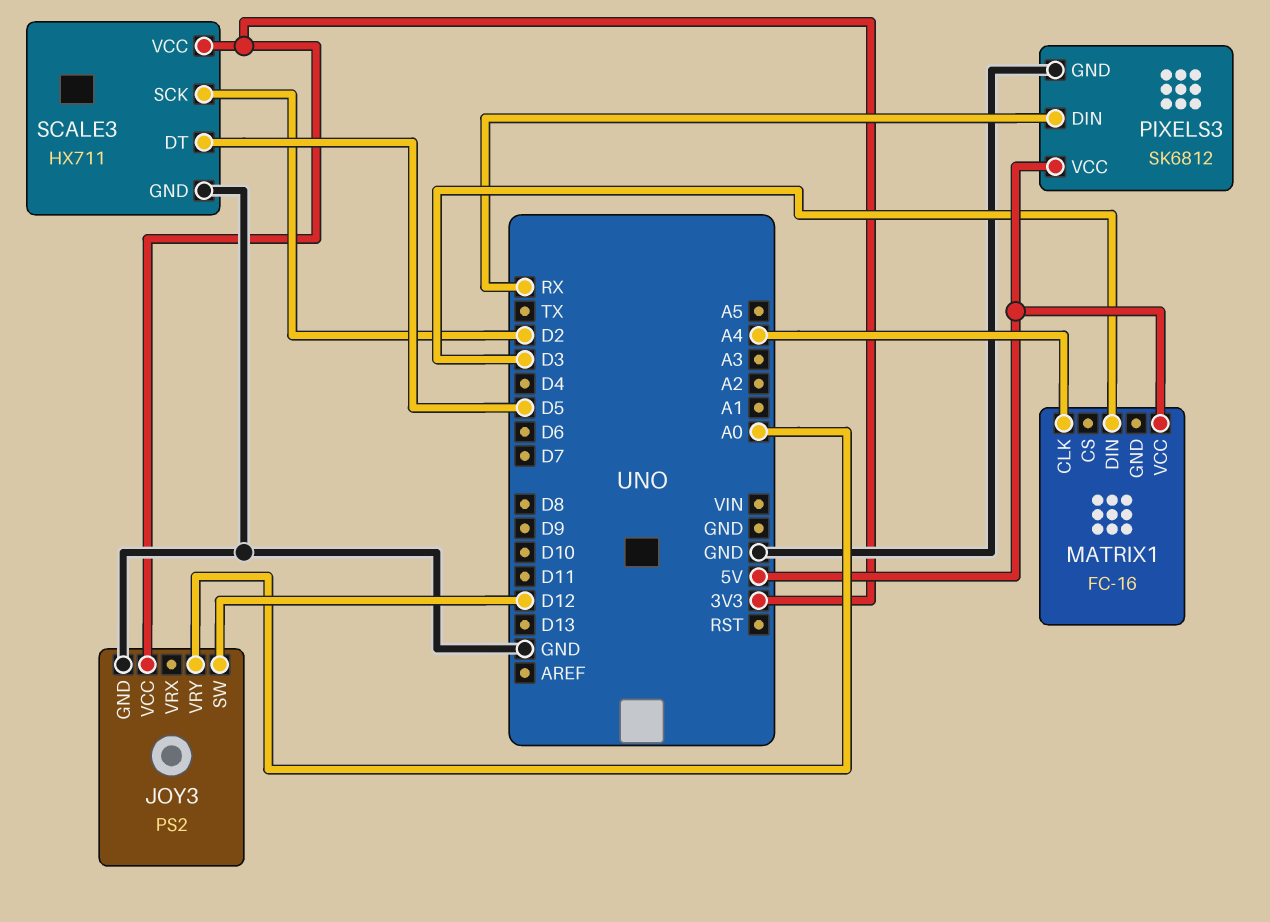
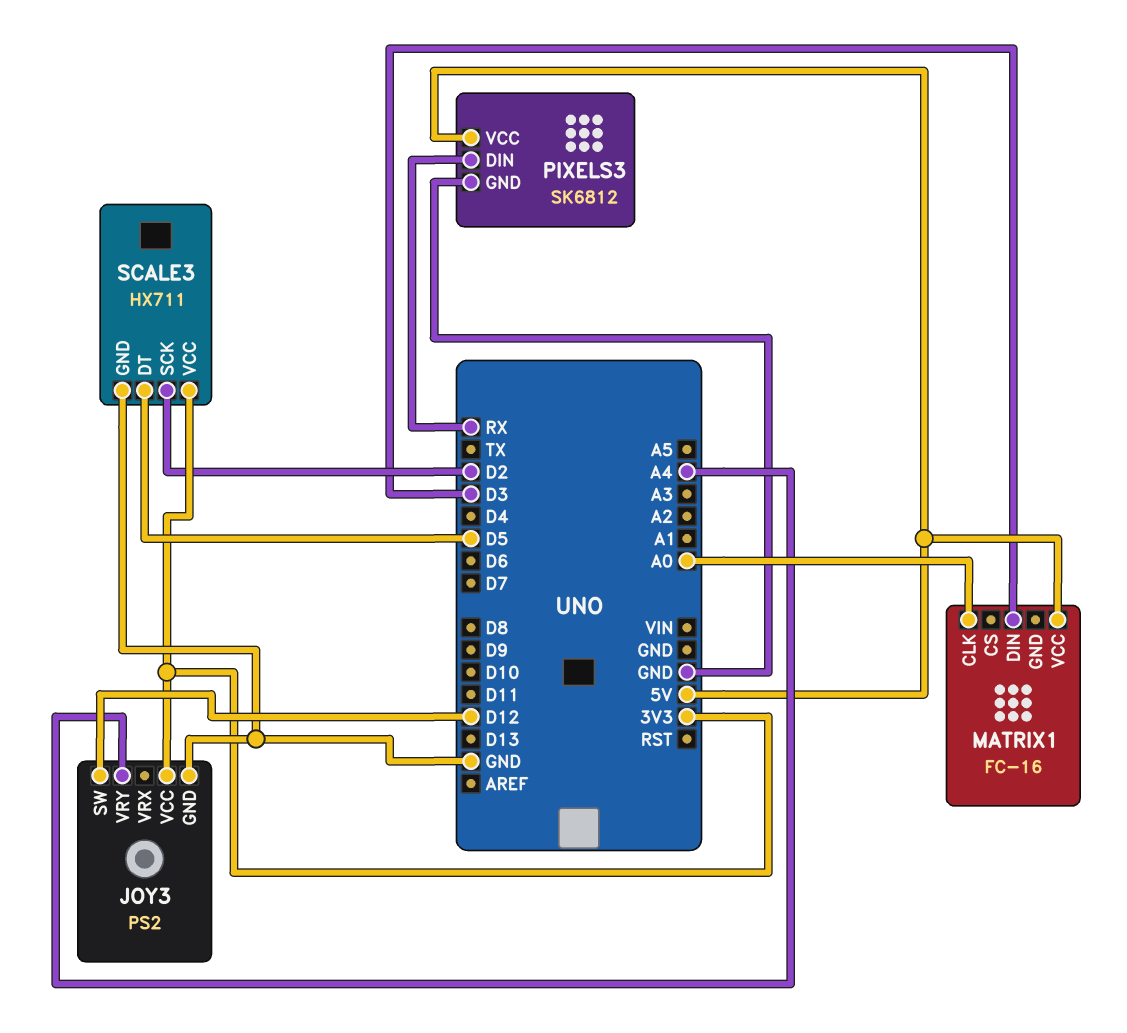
JOY3 pin VRY: A0 -> A4
MATRIX1 pin CLK: A4 -> A0

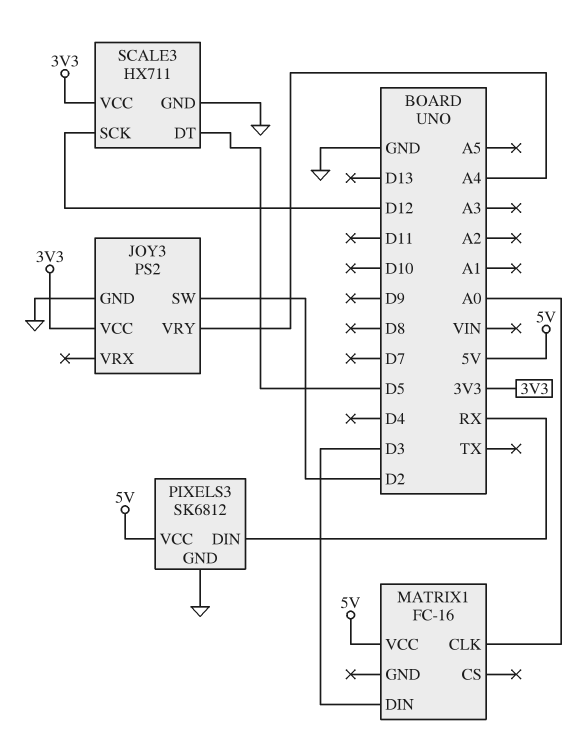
JOY3 pin SW: D12 -> D2
SCALE3 pin SCK: D2 -> D12

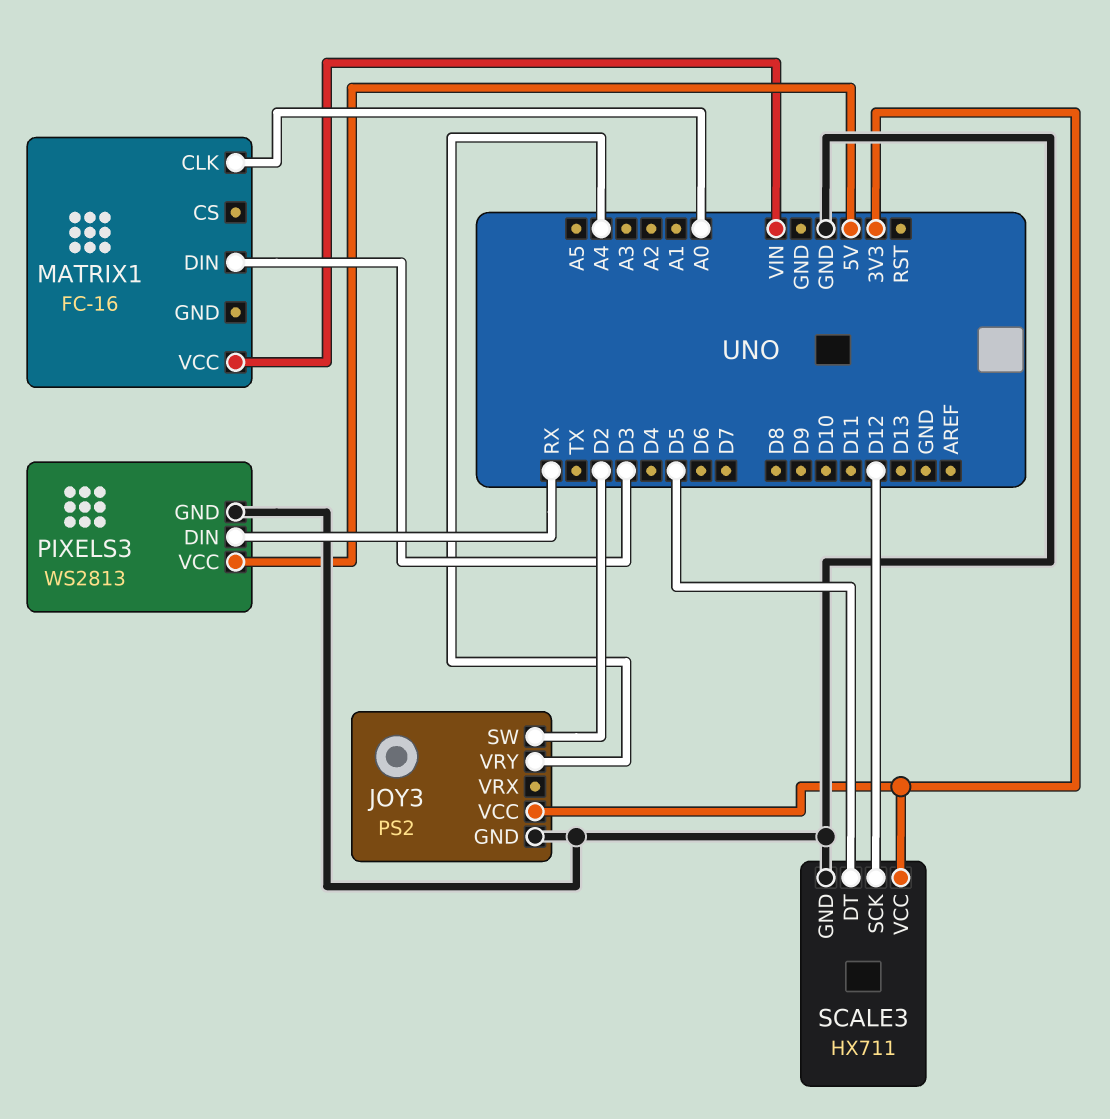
MATRIX1 pin VCC: 5V -> VIN
PIXELS3: SK6812 -> WS2813

